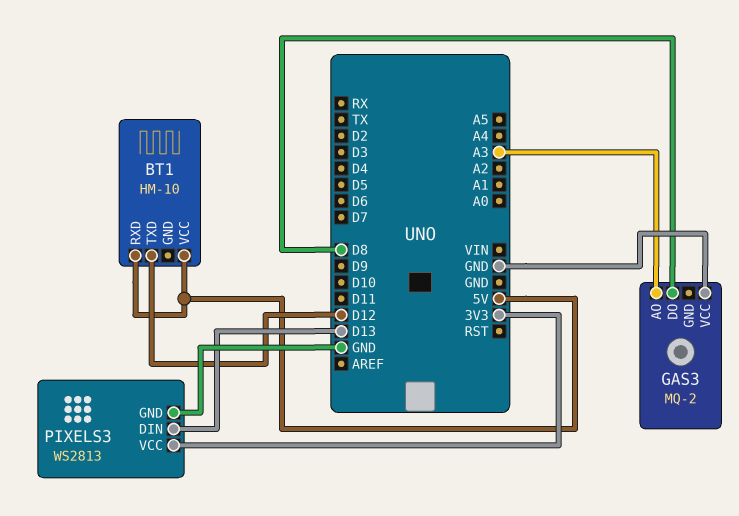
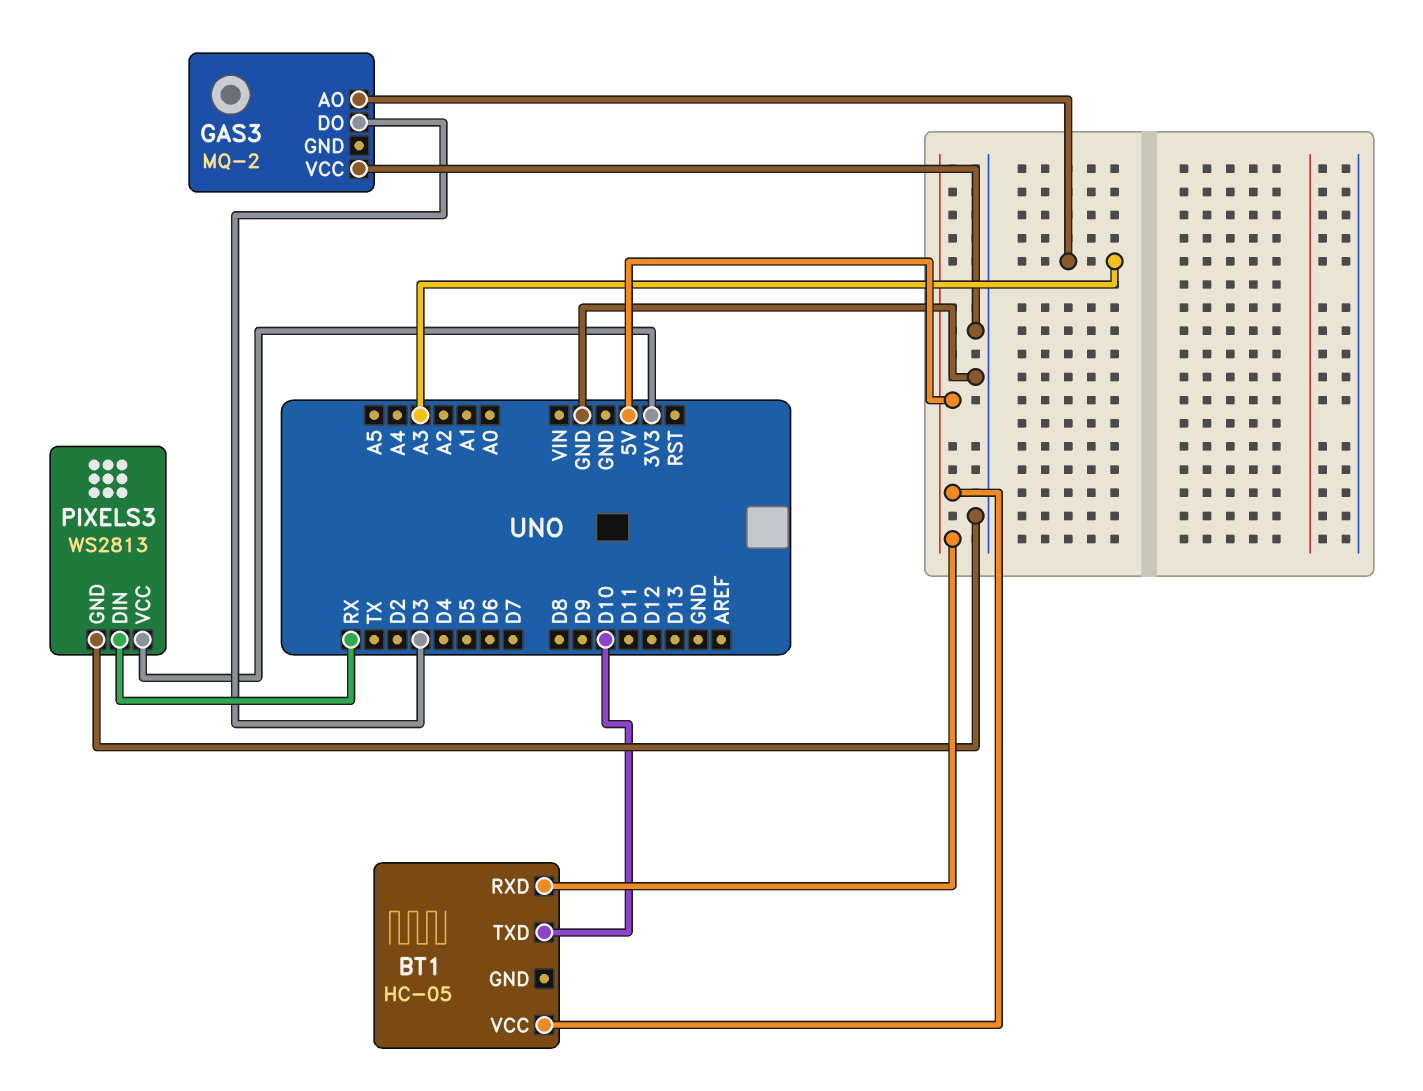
BT1: HM-10 -> HC-05
BT1 pin TXD: D12 -> D10
GAS3 pin DO: D8 -> D3
PIXELS3 pin DIN: D13 -> RX

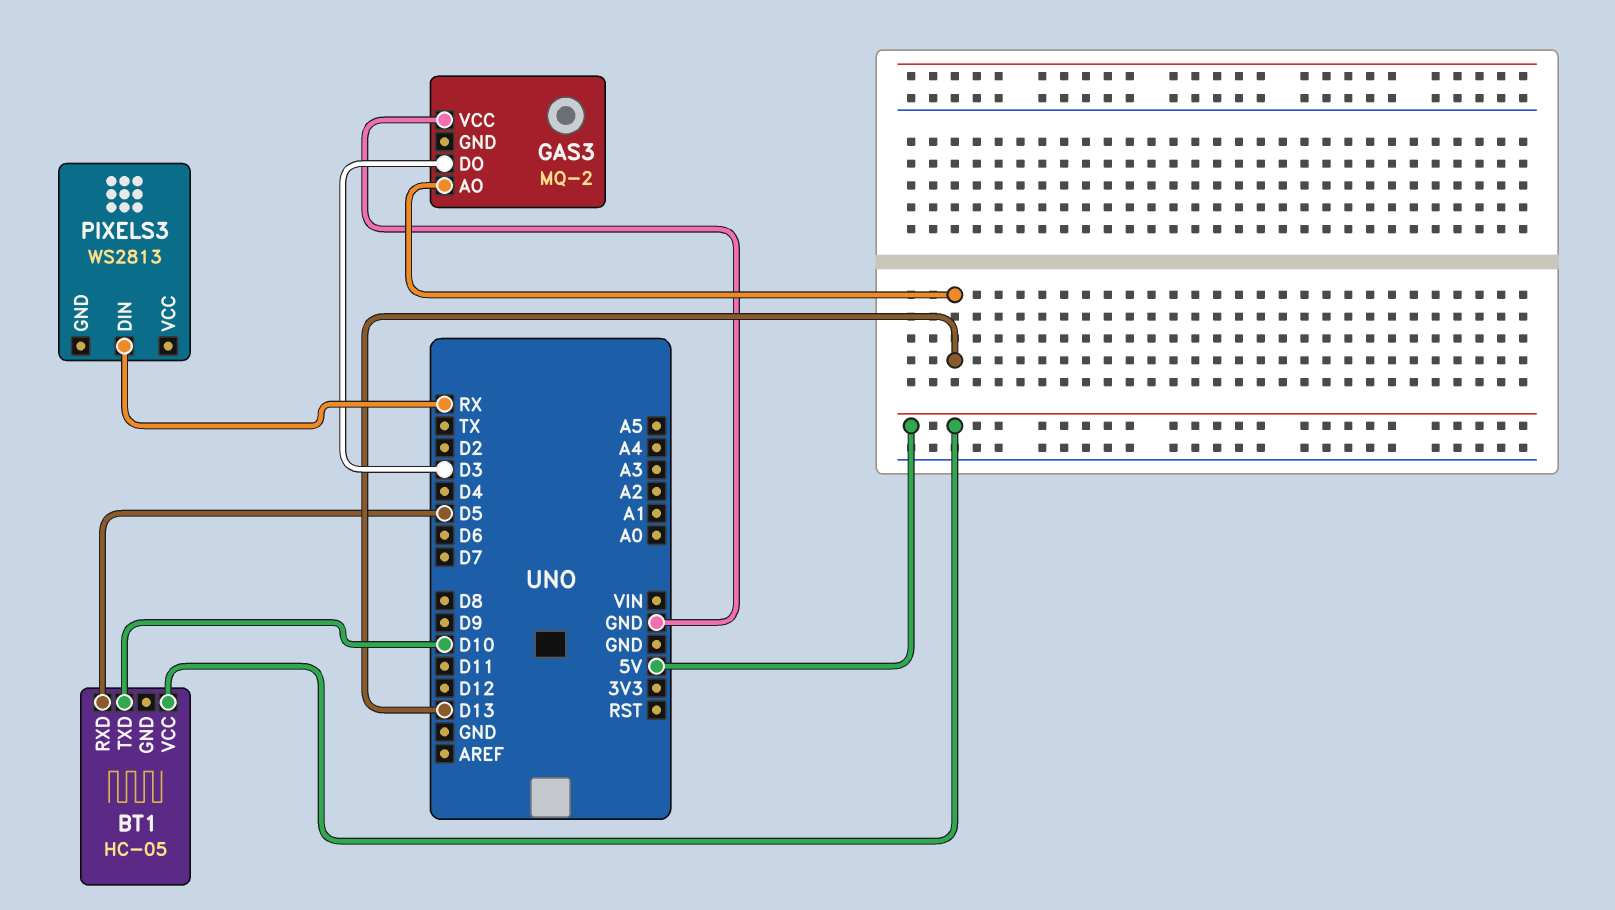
BT1 pin RXD: 5V -> D5
GAS3 pin AO: A3 -> D13
PIXELS3 pin GND: GND -> none
PIXELS3 pin VCC: 3V3 -> none

